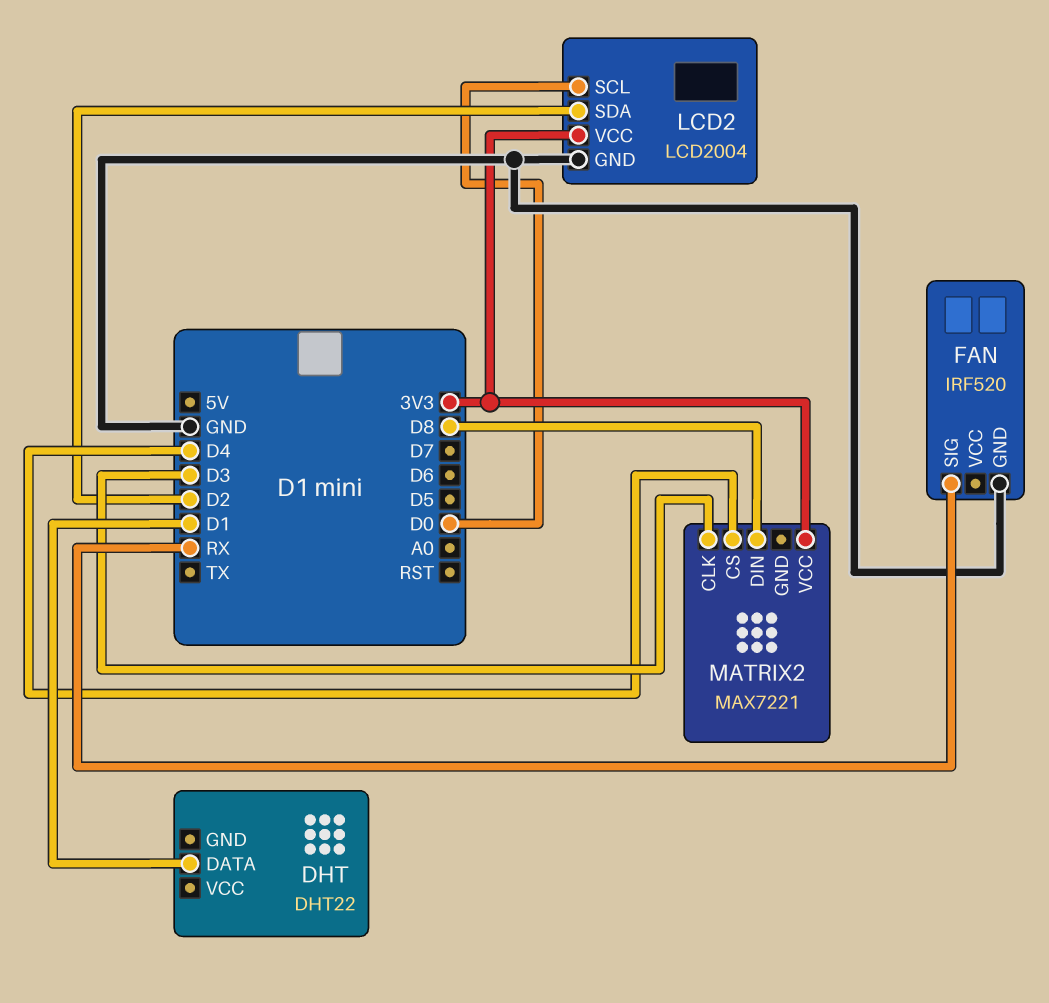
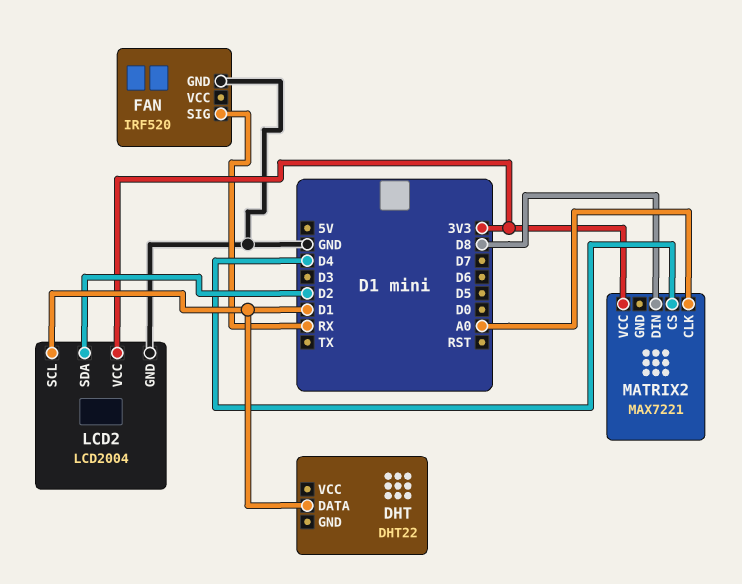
LCD2 pin SCL: D0 -> D1
MATRIX2 pin CLK: D3 -> A0

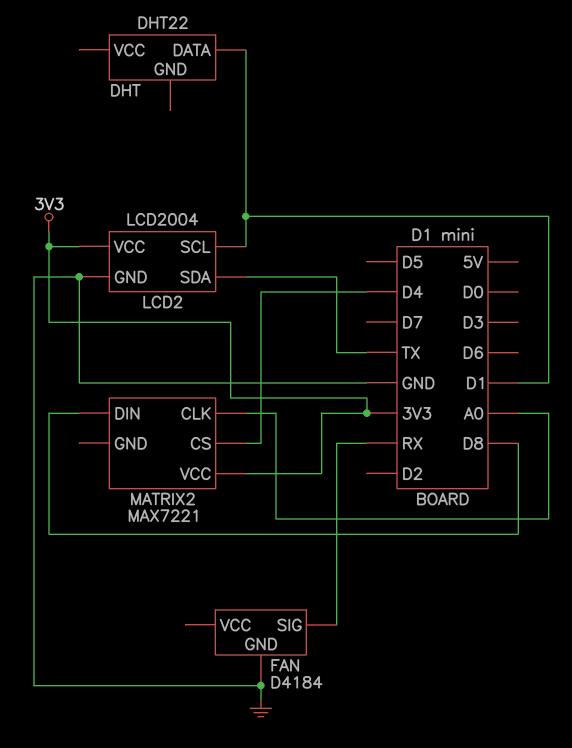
FAN: IRF520 -> D4184
LCD2 pin SDA: D2 -> TX

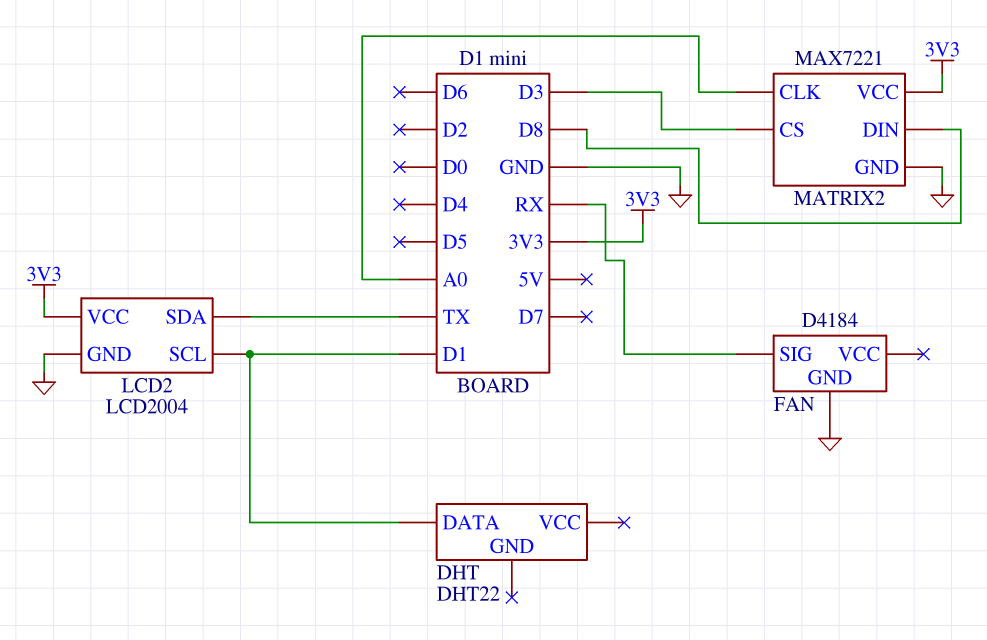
MATRIX2 pin CS: D4 -> D3
MATRIX2 pin GND: none -> GND

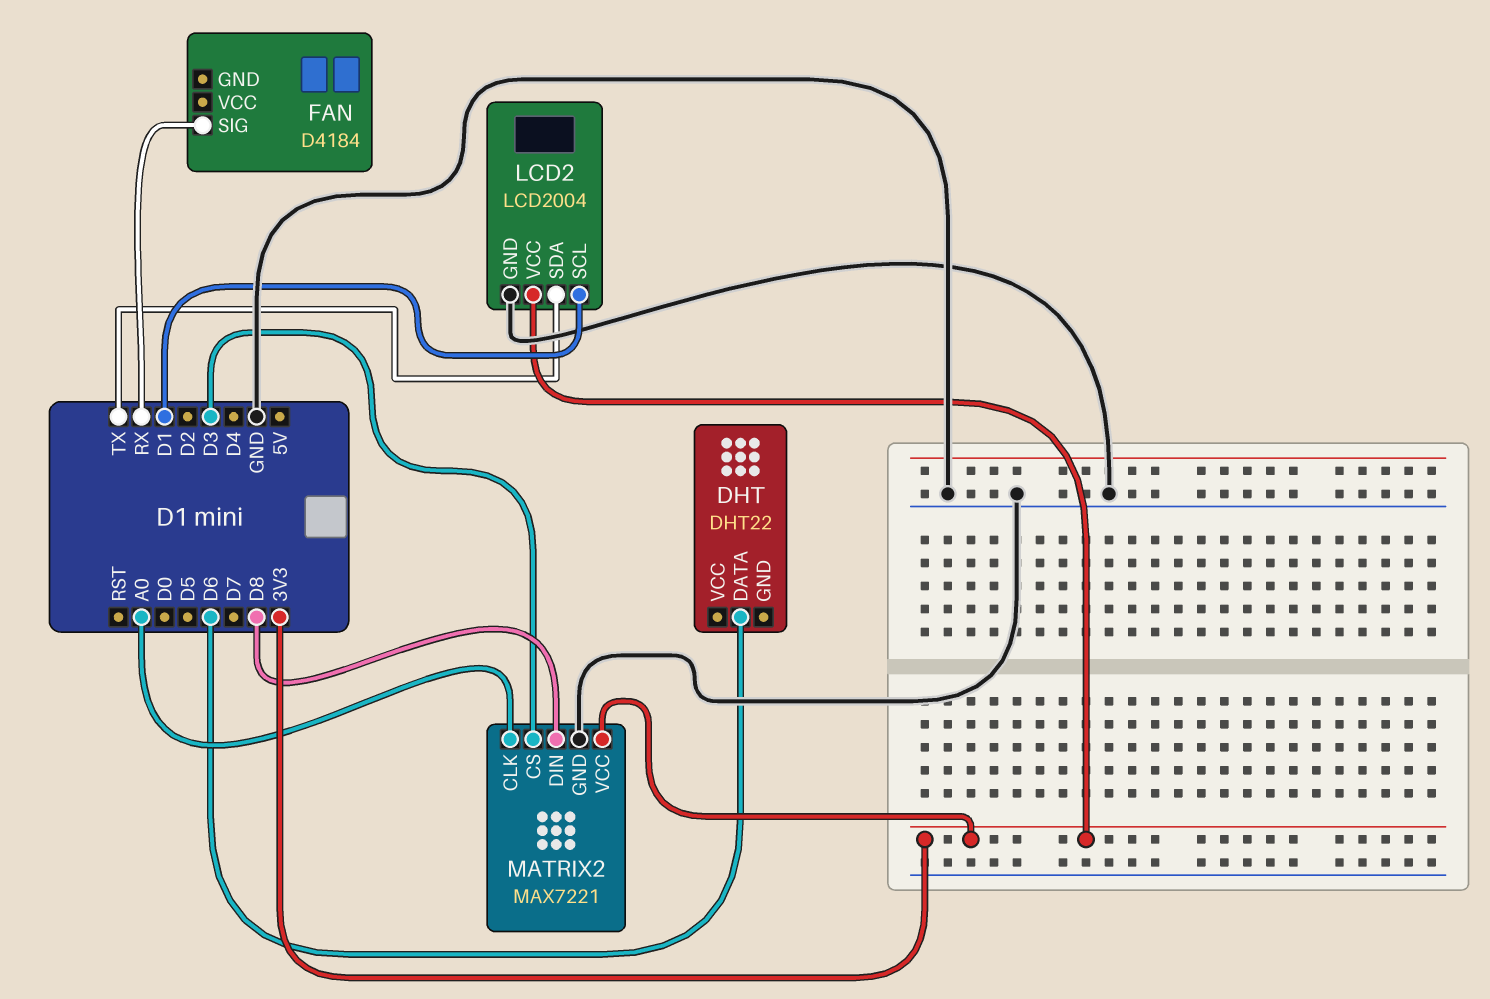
DHT pin DATA: D1 -> D6
FAN pin GND: GND -> none

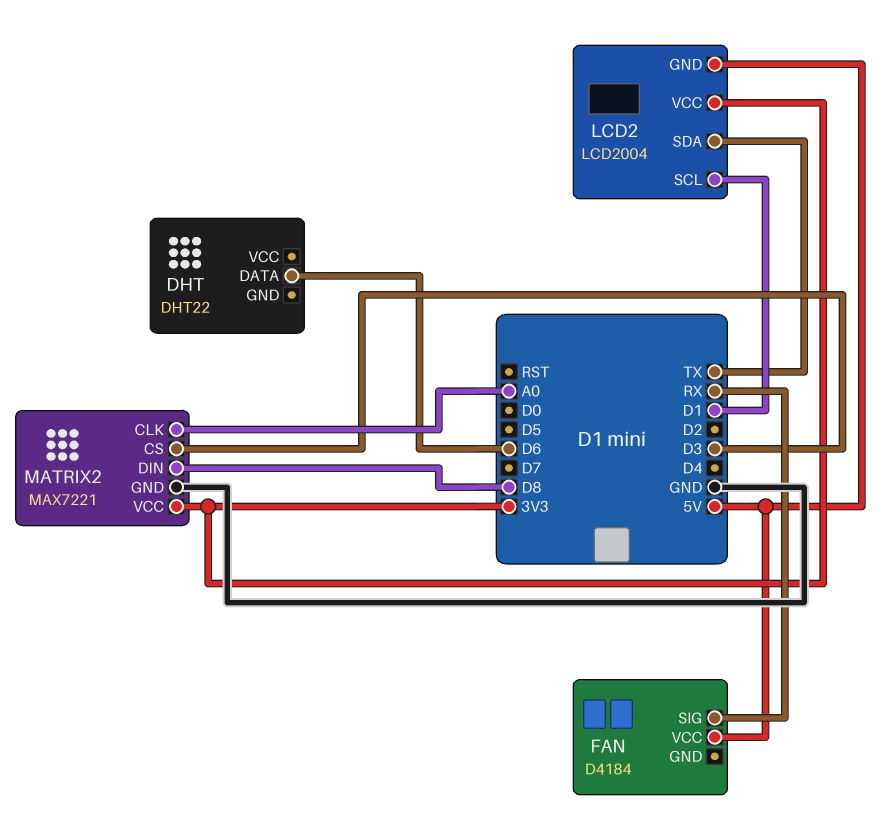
FAN pin VCC: none -> 5V
LCD2 pin GND: GND -> 5V

